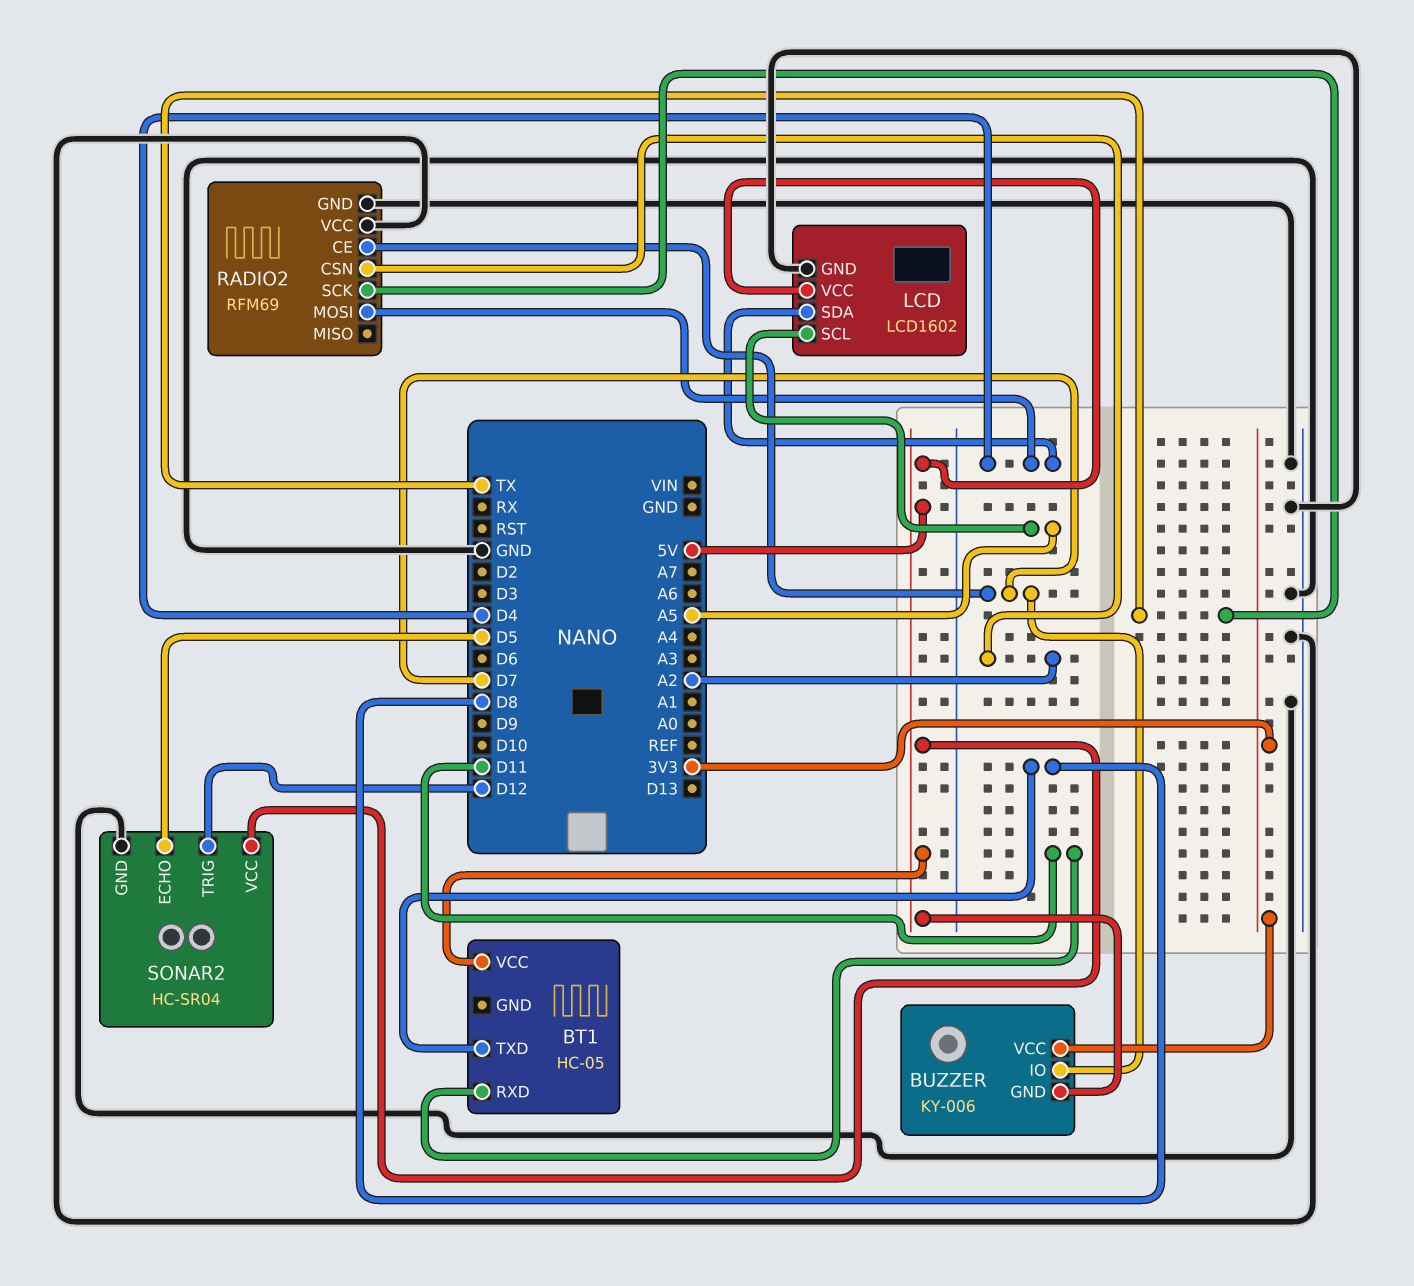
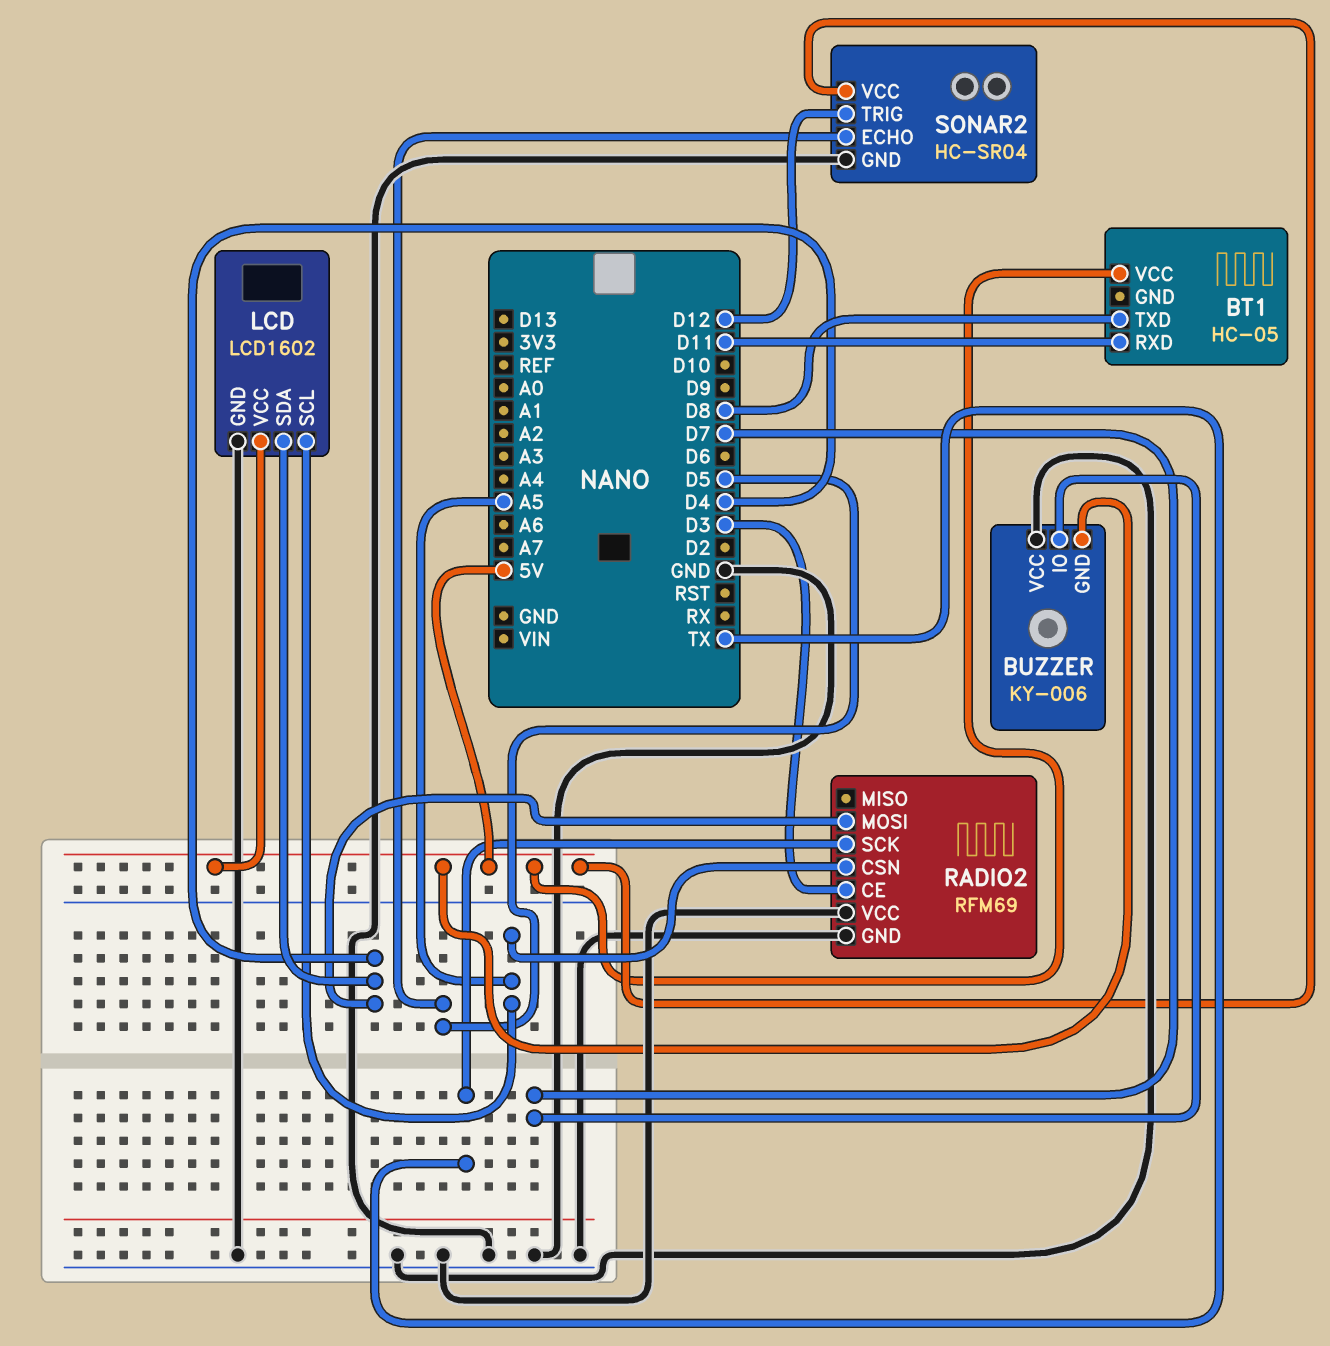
BUZZER pin VCC: 3V3 -> GND
RADIO2 pin CE: D7 -> D3
RADIO2 pin CSN: A2 -> A5

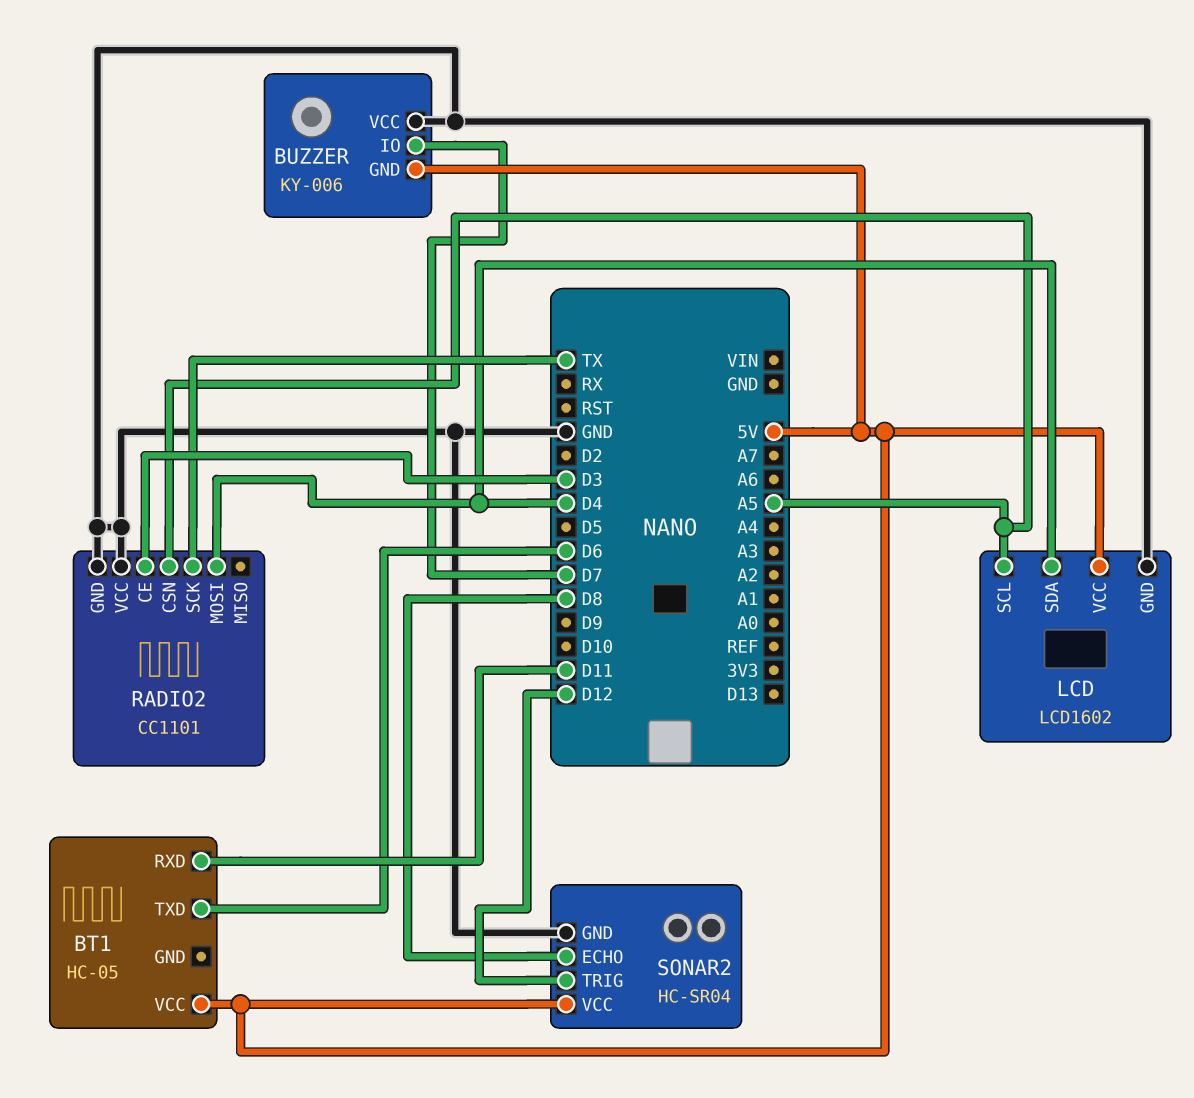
BT1 pin TXD: D8 -> D6
RADIO2: RFM69 -> CC1101
SONAR2 pin ECHO: D5 -> D8

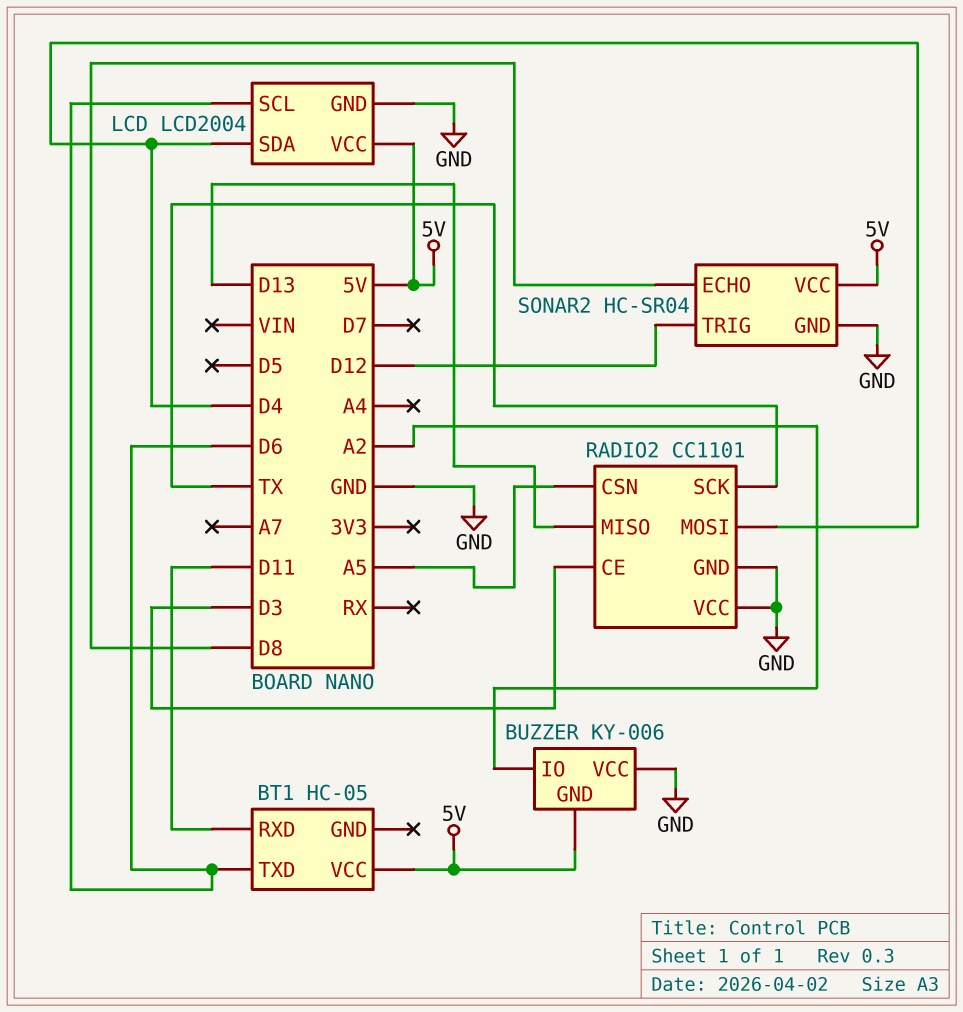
BUZZER pin IO: D7 -> A2
LCD: LCD1602 -> LCD2004
LCD pin SCL: A5 -> D6
RADIO2 pin MISO: none -> D13

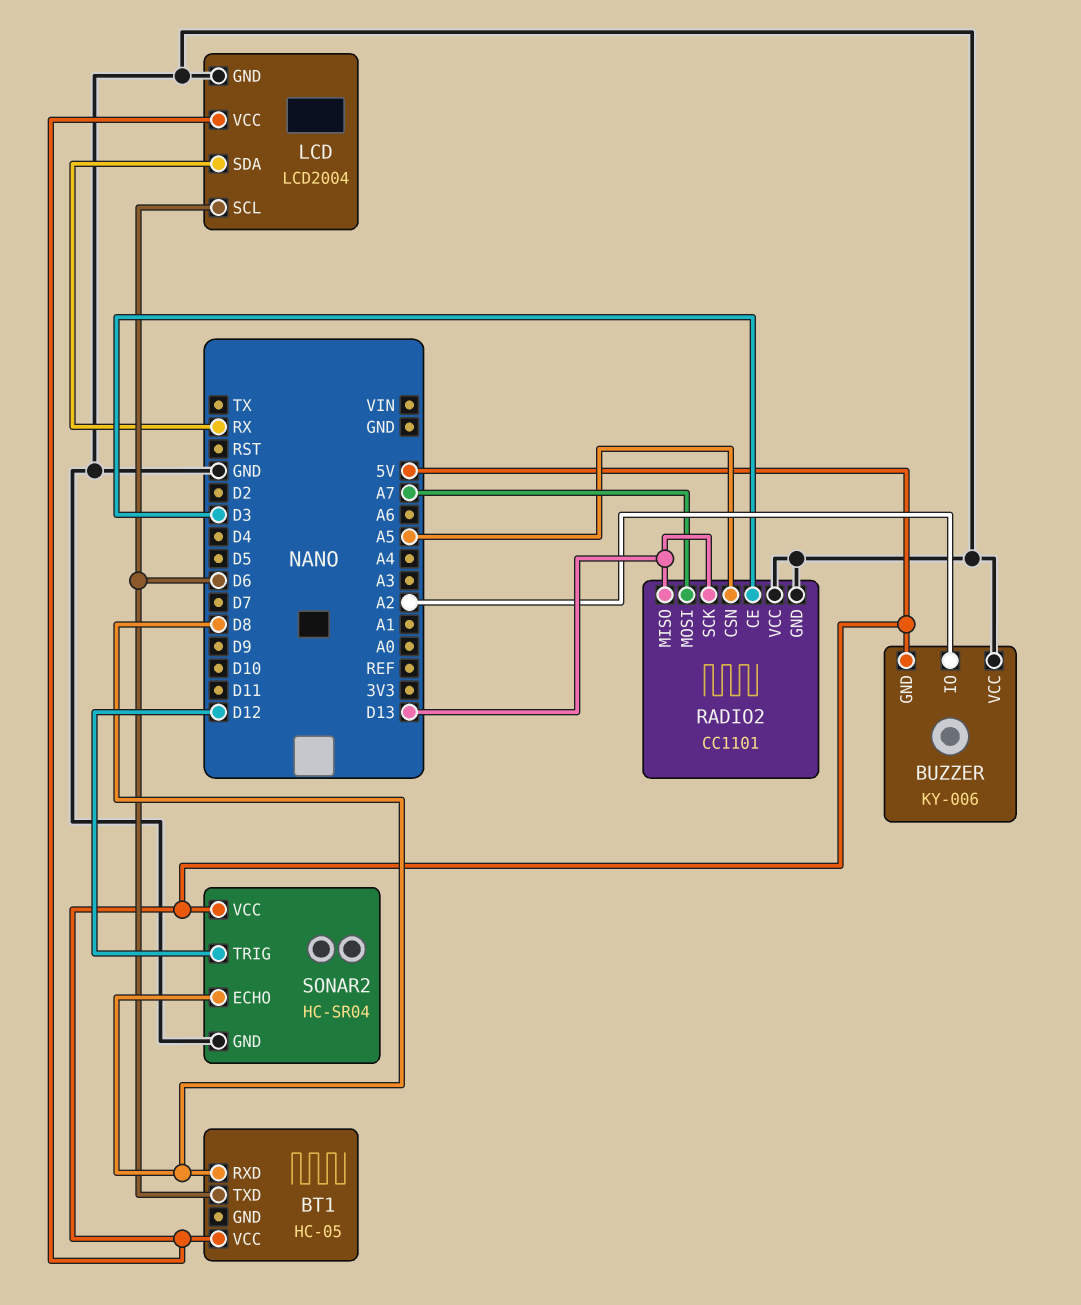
BT1 pin RXD: D11 -> D8
LCD pin SDA: D4 -> RX
RADIO2 pin MOSI: D4 -> A7
RADIO2 pin SCK: TX -> D13

